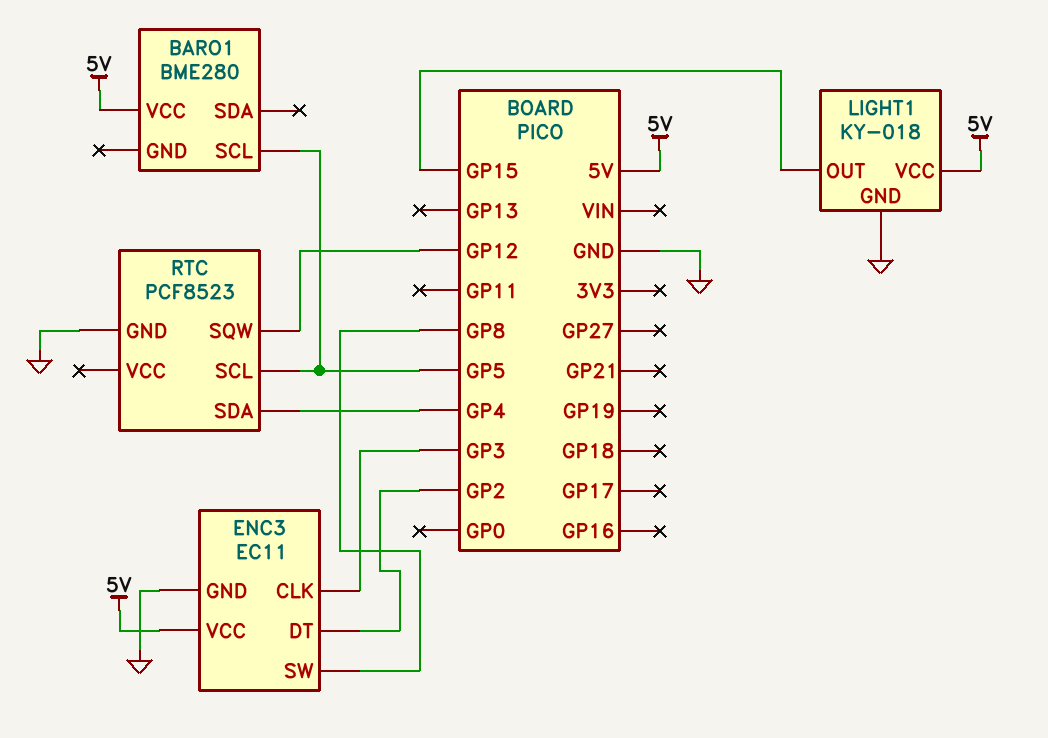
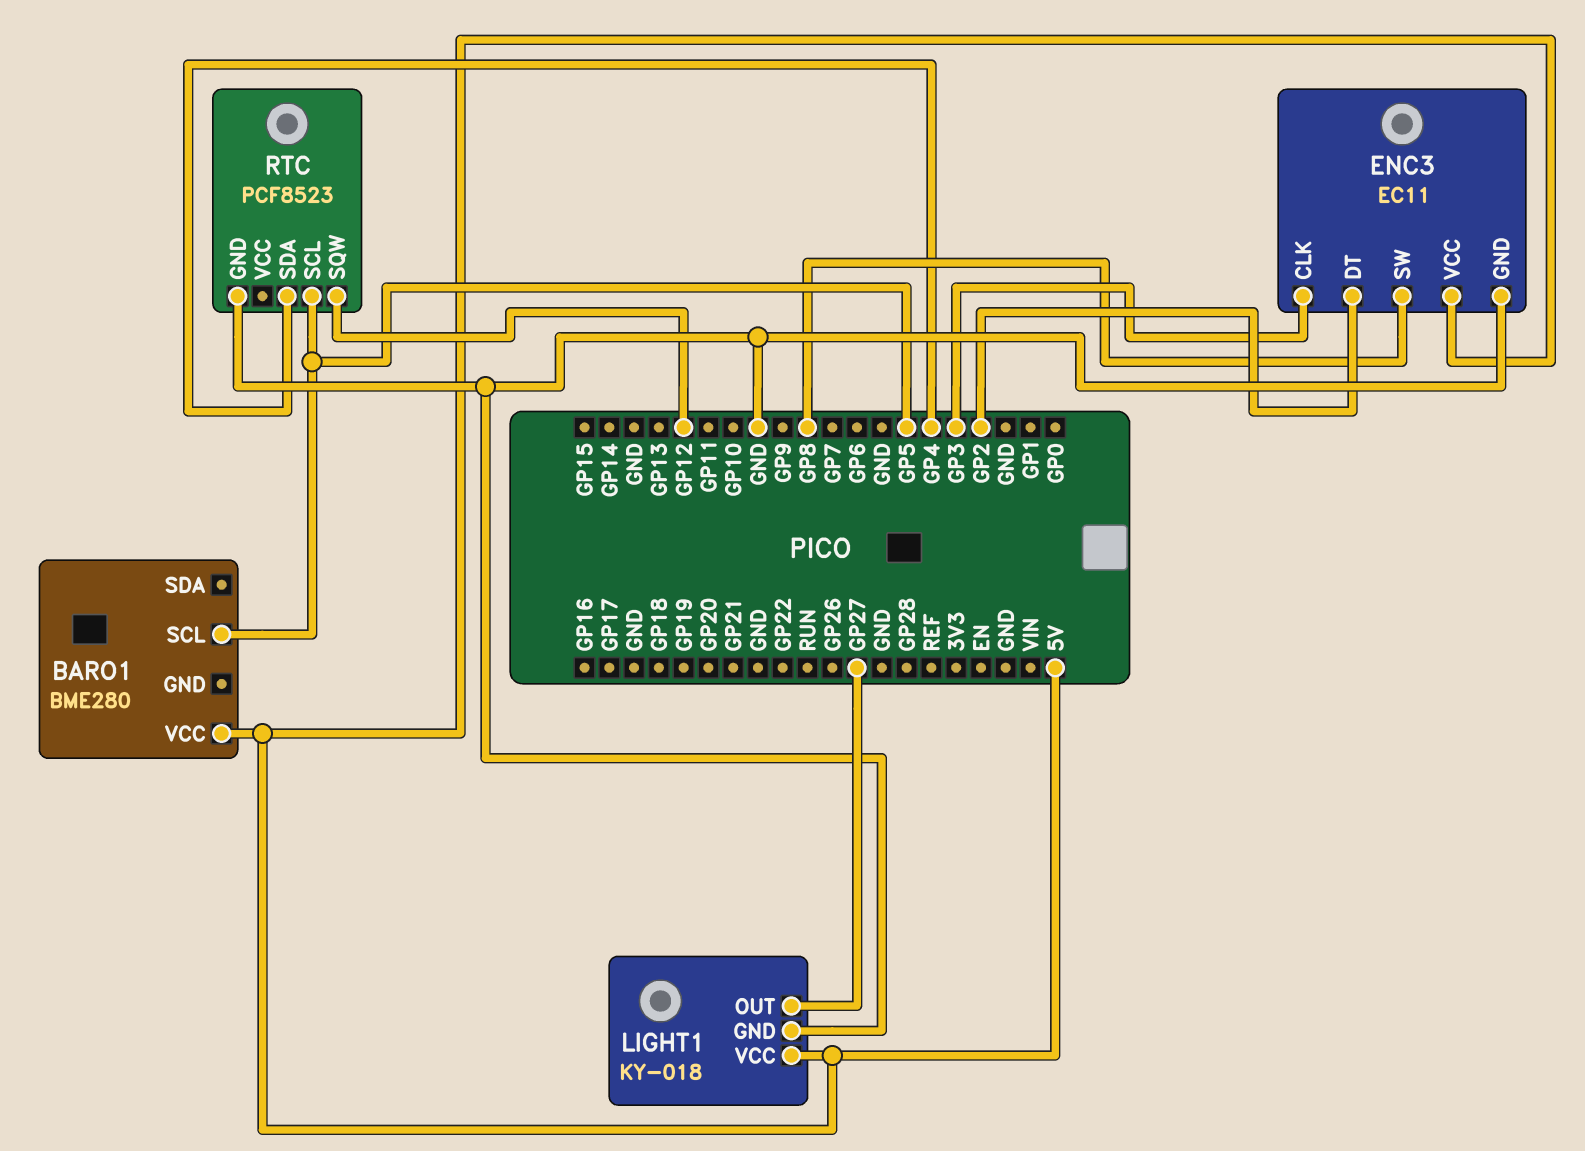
LIGHT1 pin OUT: GP15 -> GP27

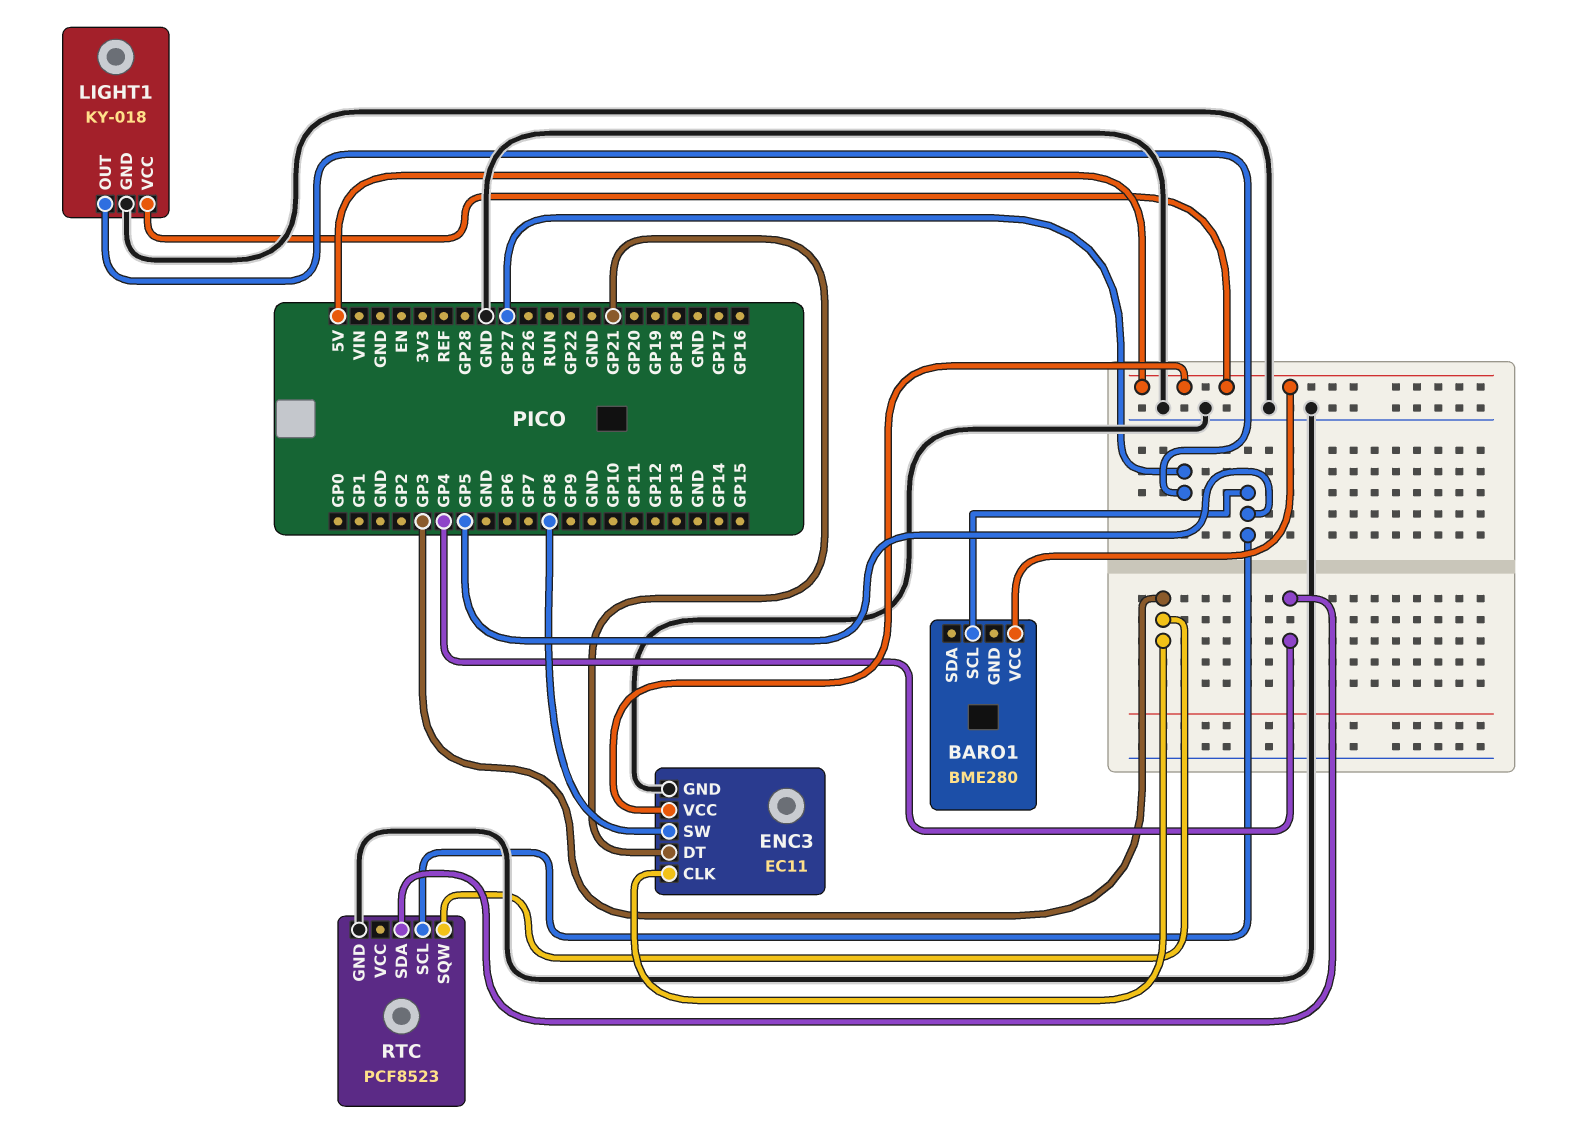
ENC3 pin DT: GP2 -> GP21
RTC pin SQW: GP12 -> GP3

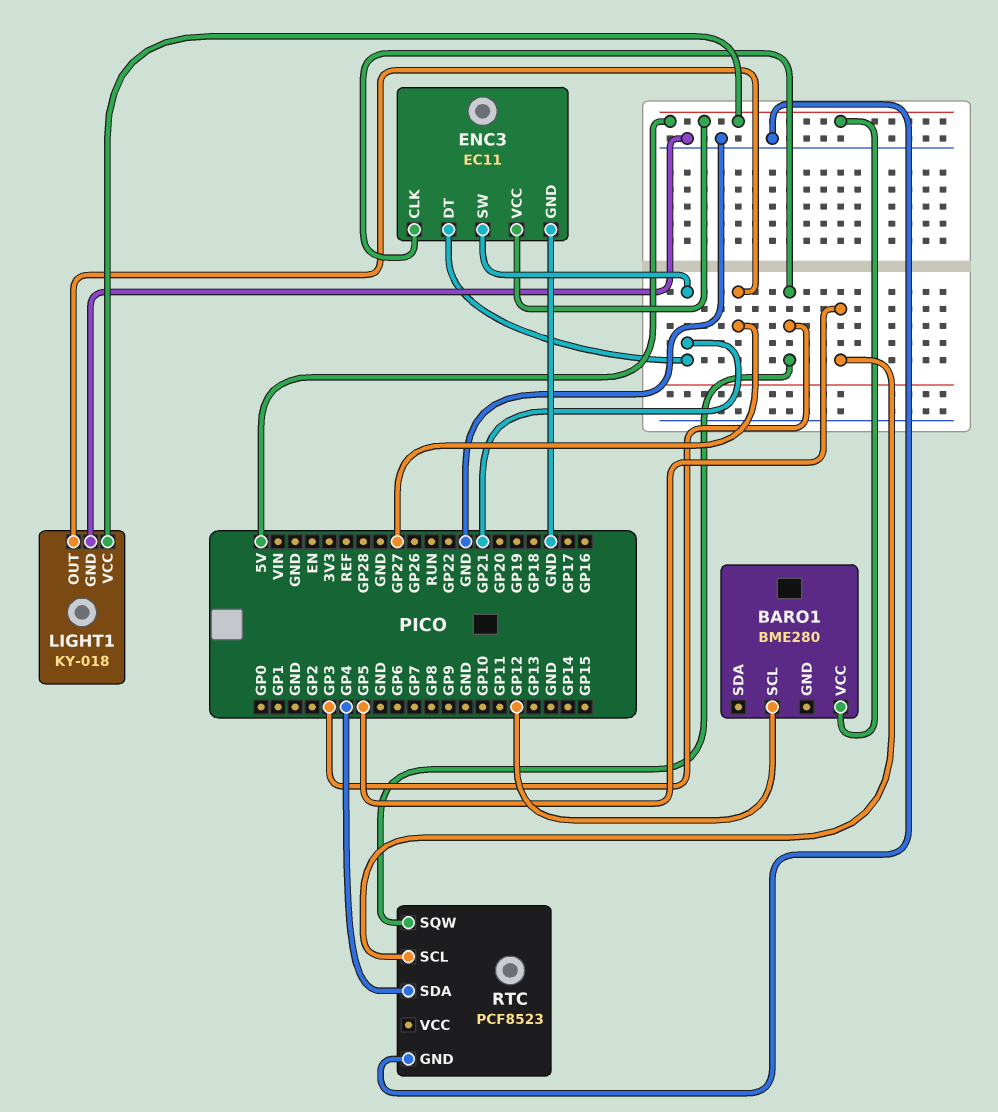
BARO1 pin SCL: GP5 -> GP12
ENC3 pin SW: GP8 -> GP21

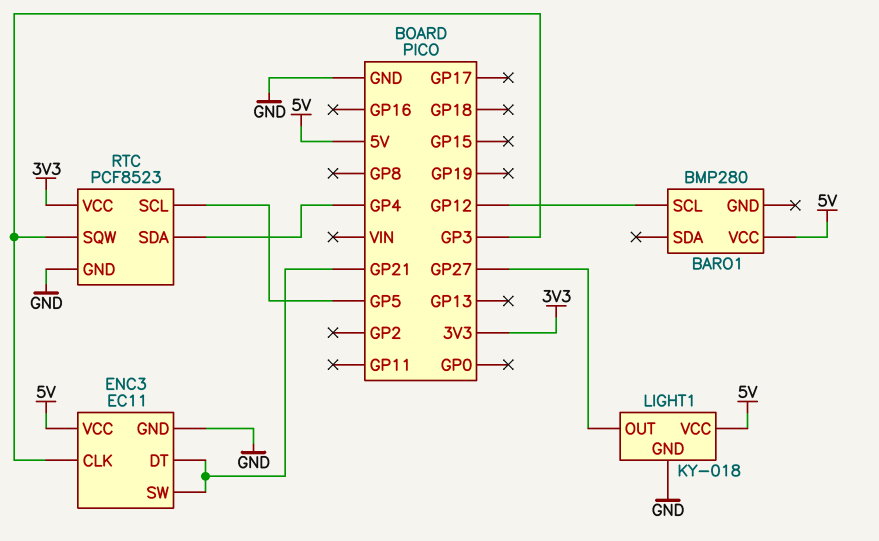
BARO1: BME280 -> BMP280
RTC pin VCC: none -> 3V3

